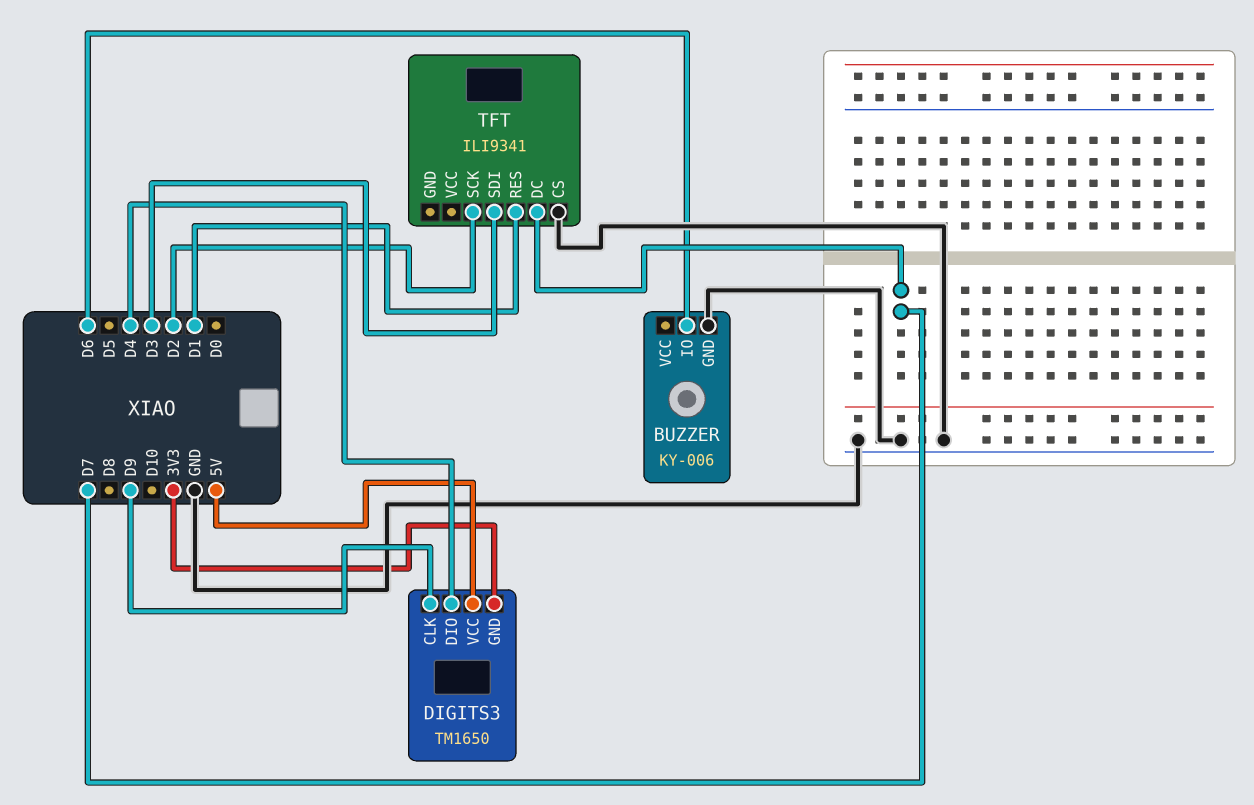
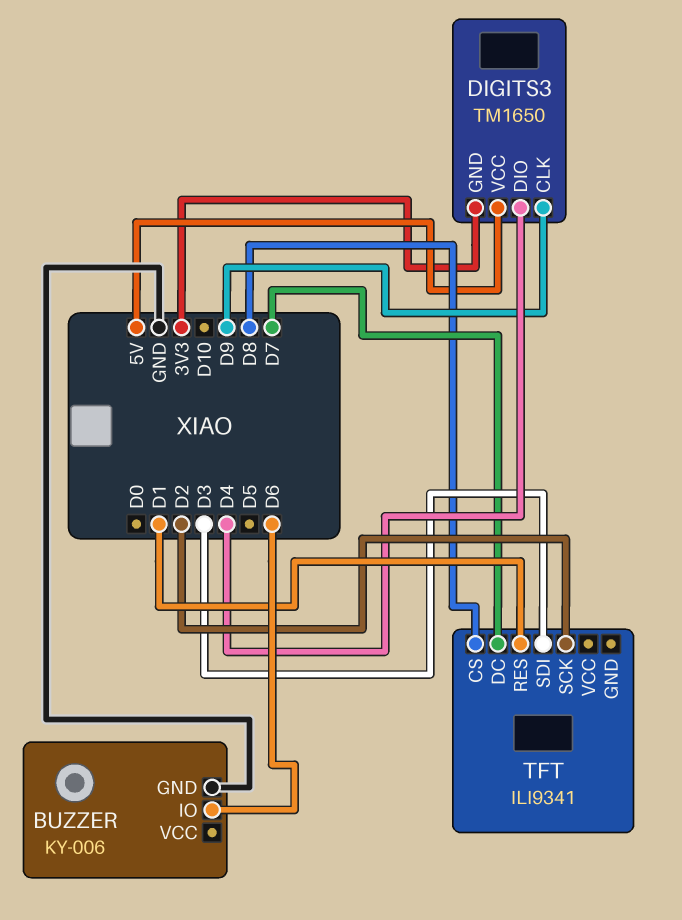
TFT pin CS: GND -> D8

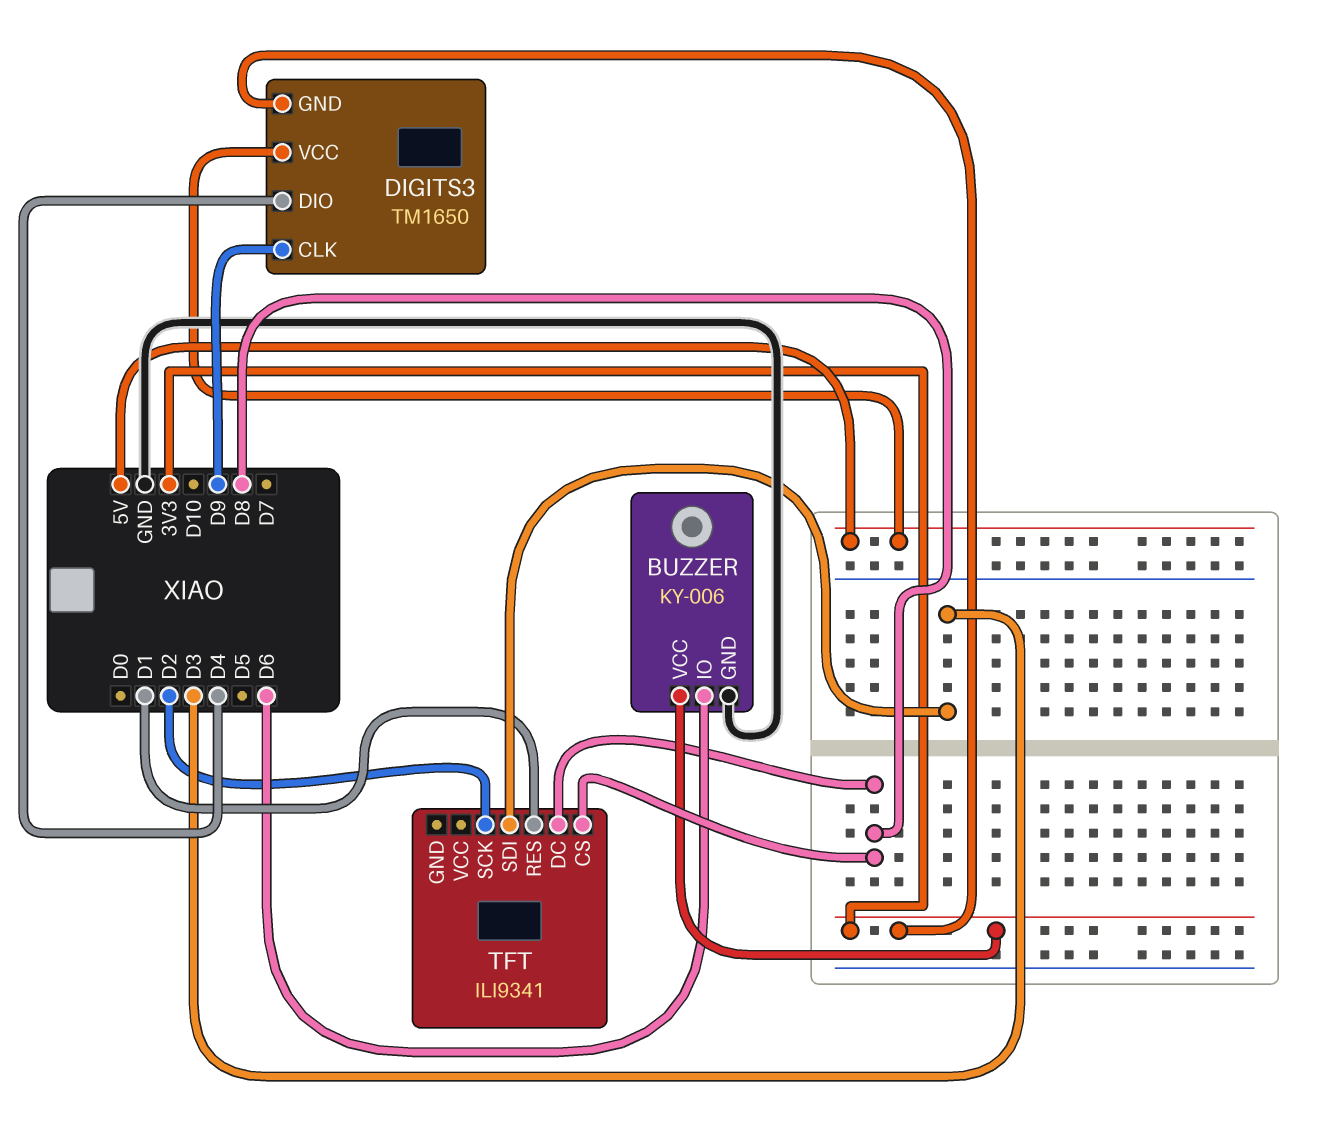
BUZZER pin VCC: none -> 3V3
TFT pin DC: D7 -> D8

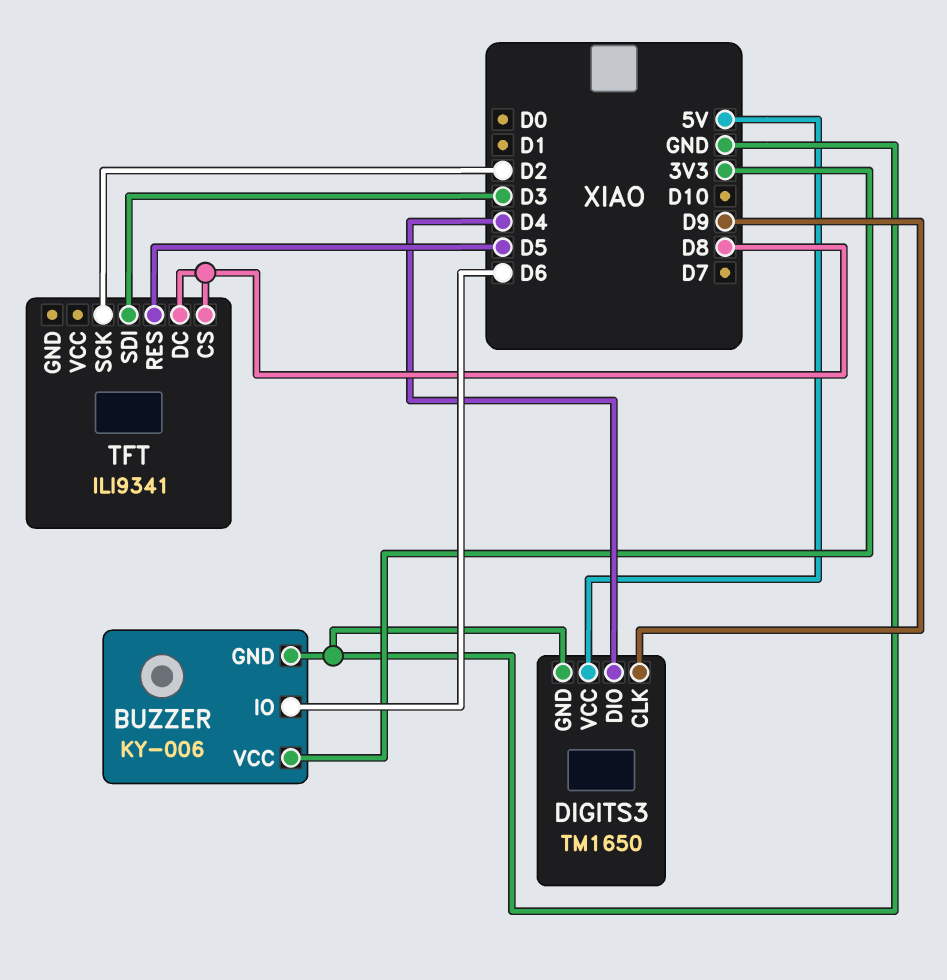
DIGITS3 pin GND: 3V3 -> GND
TFT pin RES: D1 -> D5

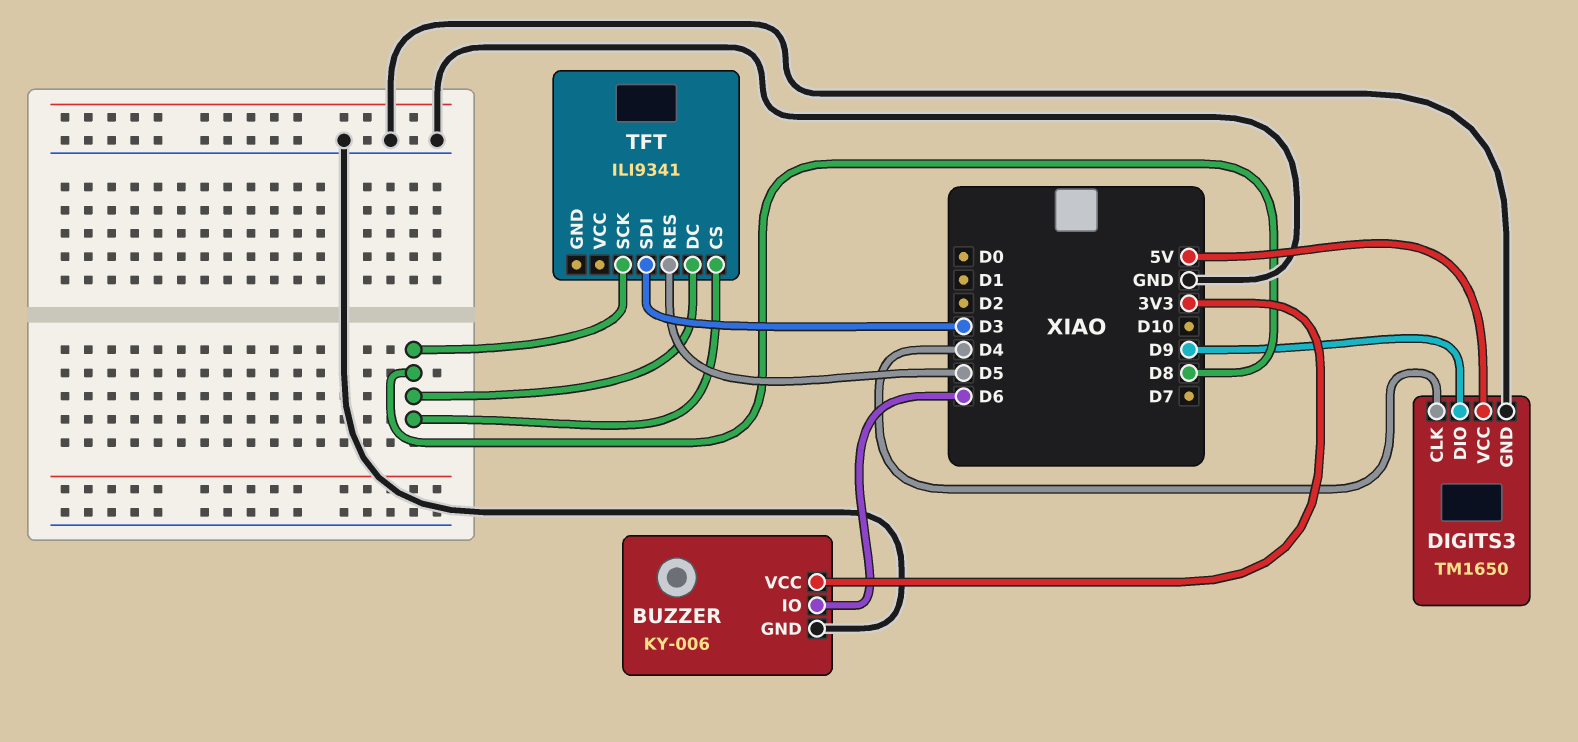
DIGITS3 pin CLK: D9 -> D4
DIGITS3 pin DIO: D4 -> D9
TFT pin SCK: D2 -> D8

